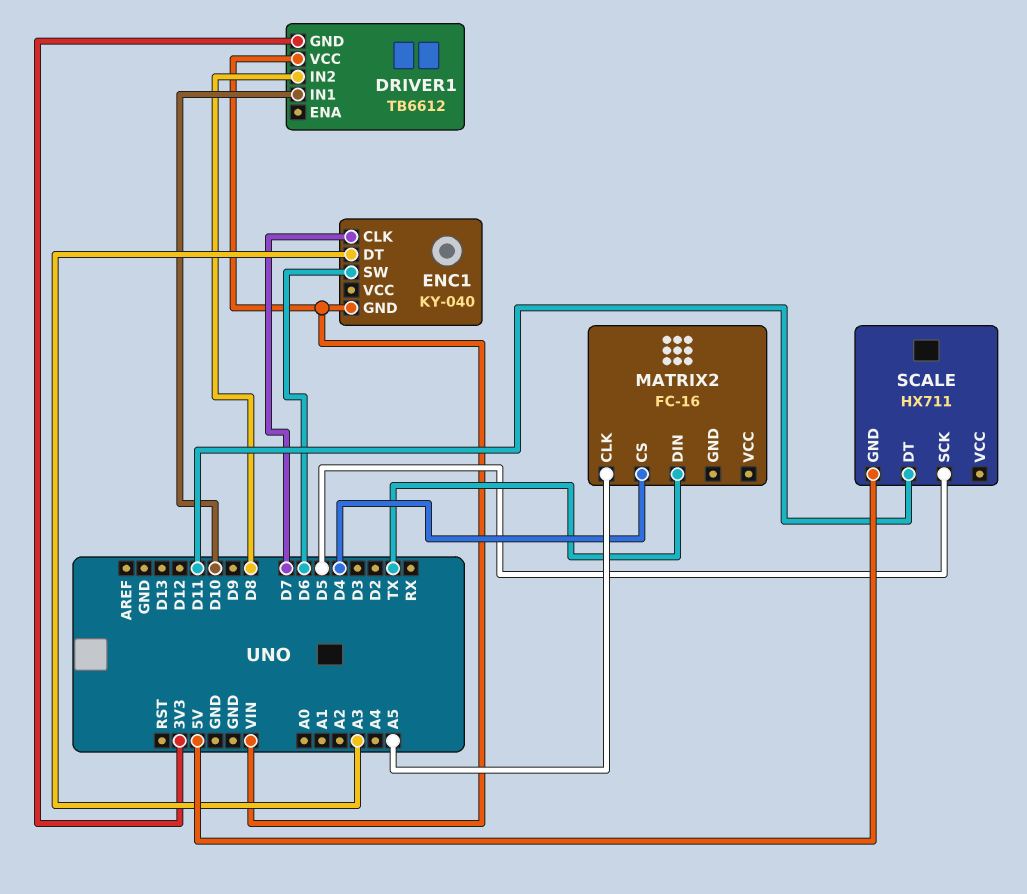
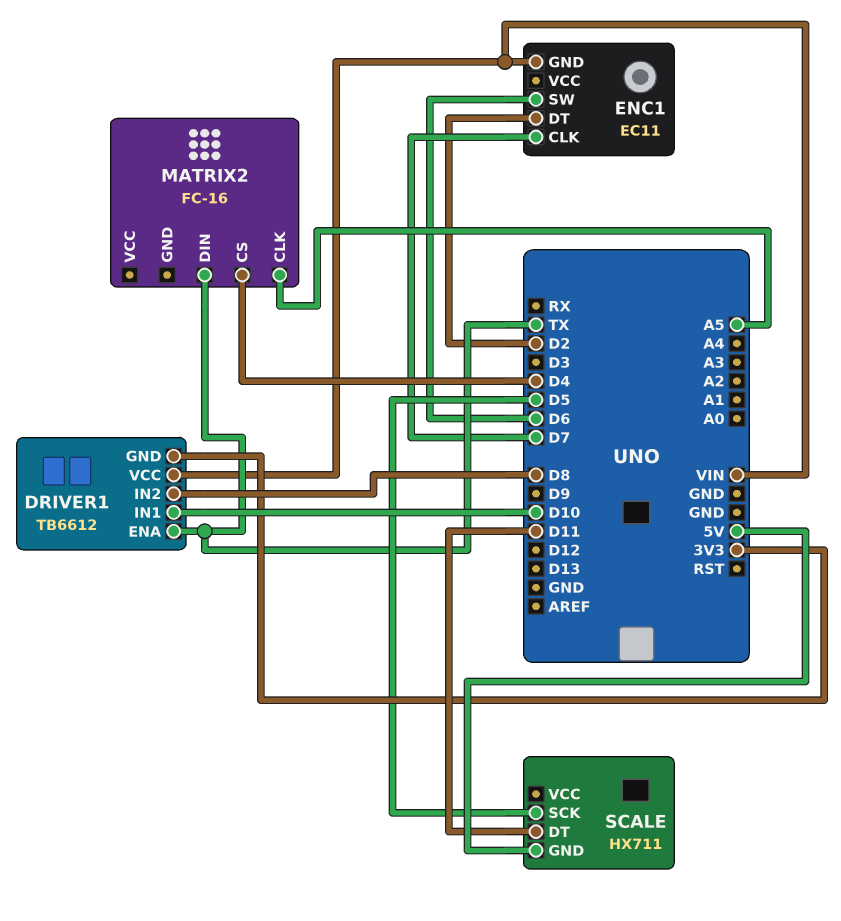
DRIVER1 pin ENA: none -> TX
ENC1: KY-040 -> EC11
ENC1 pin DT: A3 -> D2

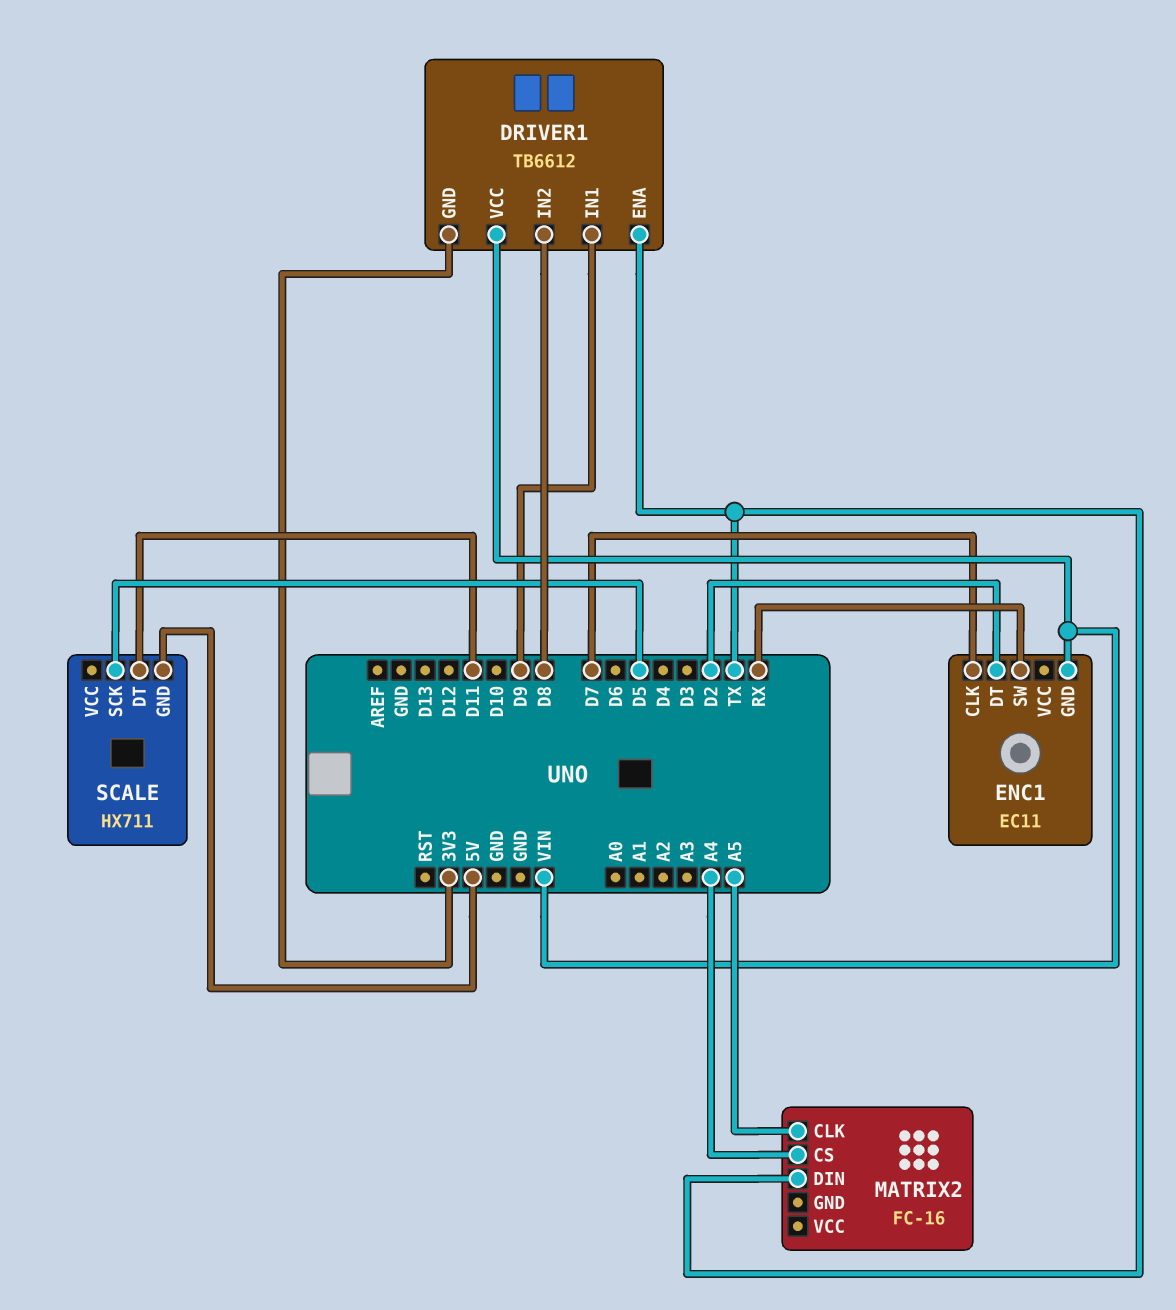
DRIVER1 pin IN1: D10 -> D9
ENC1 pin SW: D6 -> RX
MATRIX2 pin CS: D4 -> A4

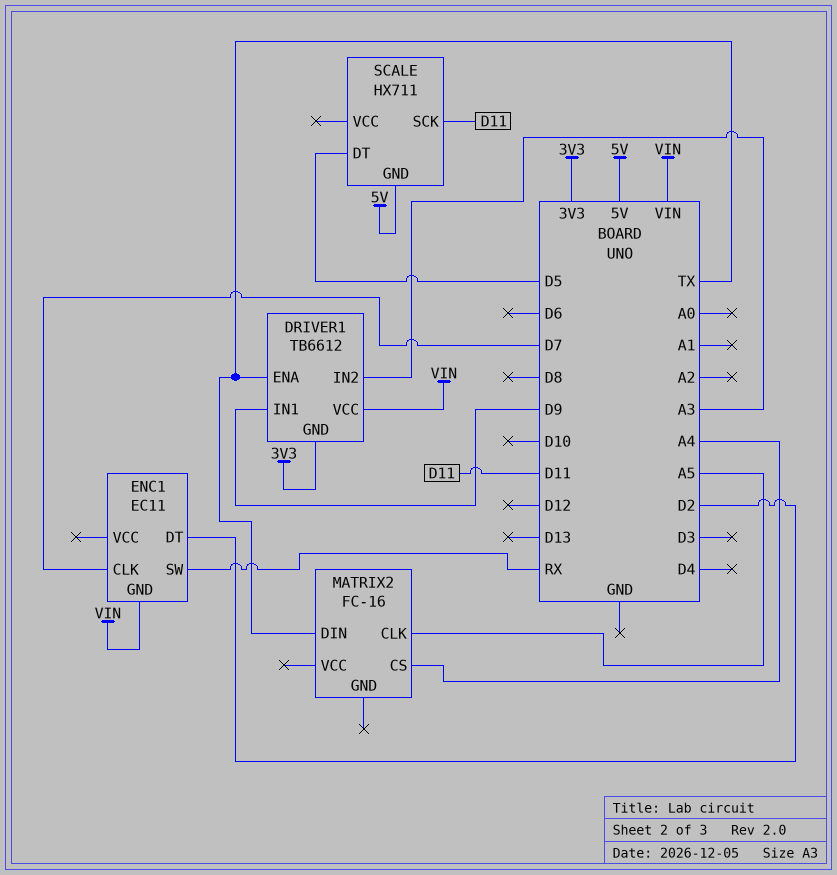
DRIVER1 pin IN2: D8 -> A3
SCALE pin DT: D11 -> D5
SCALE pin SCK: D5 -> D11

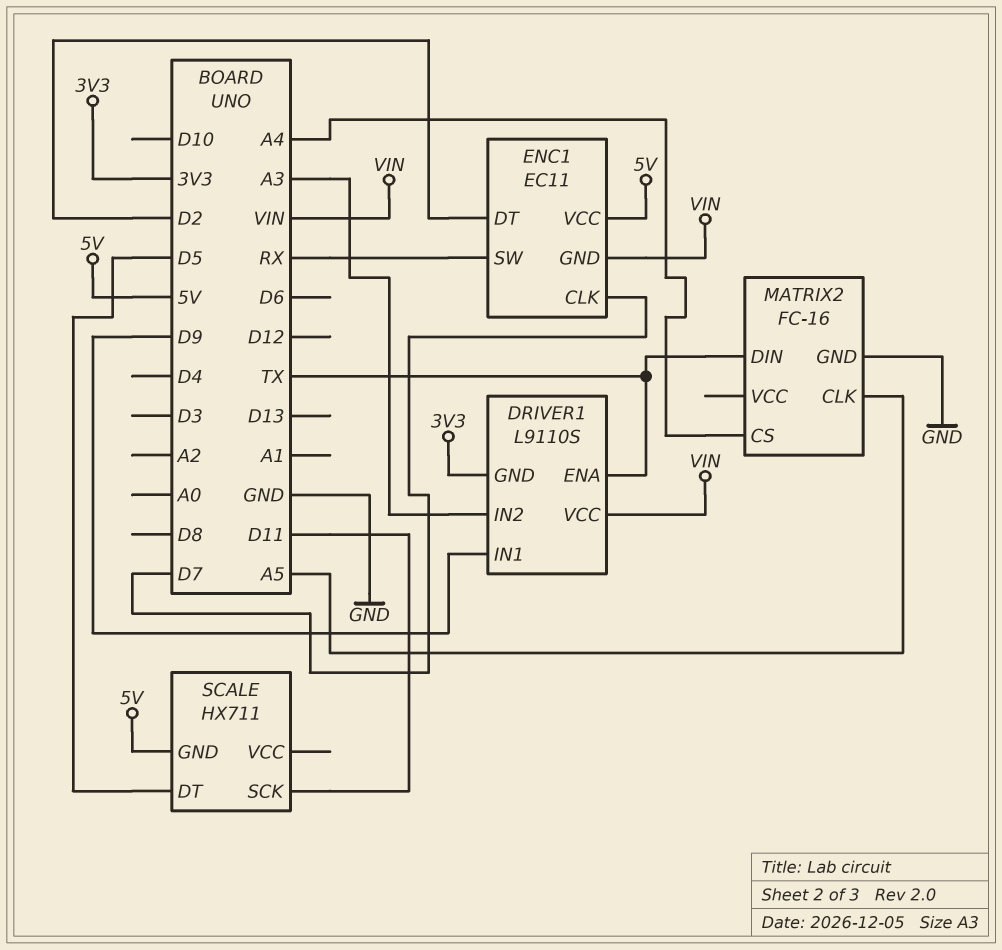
DRIVER1: TB6612 -> L9110S
ENC1 pin VCC: none -> 5V
MATRIX2 pin GND: none -> GND

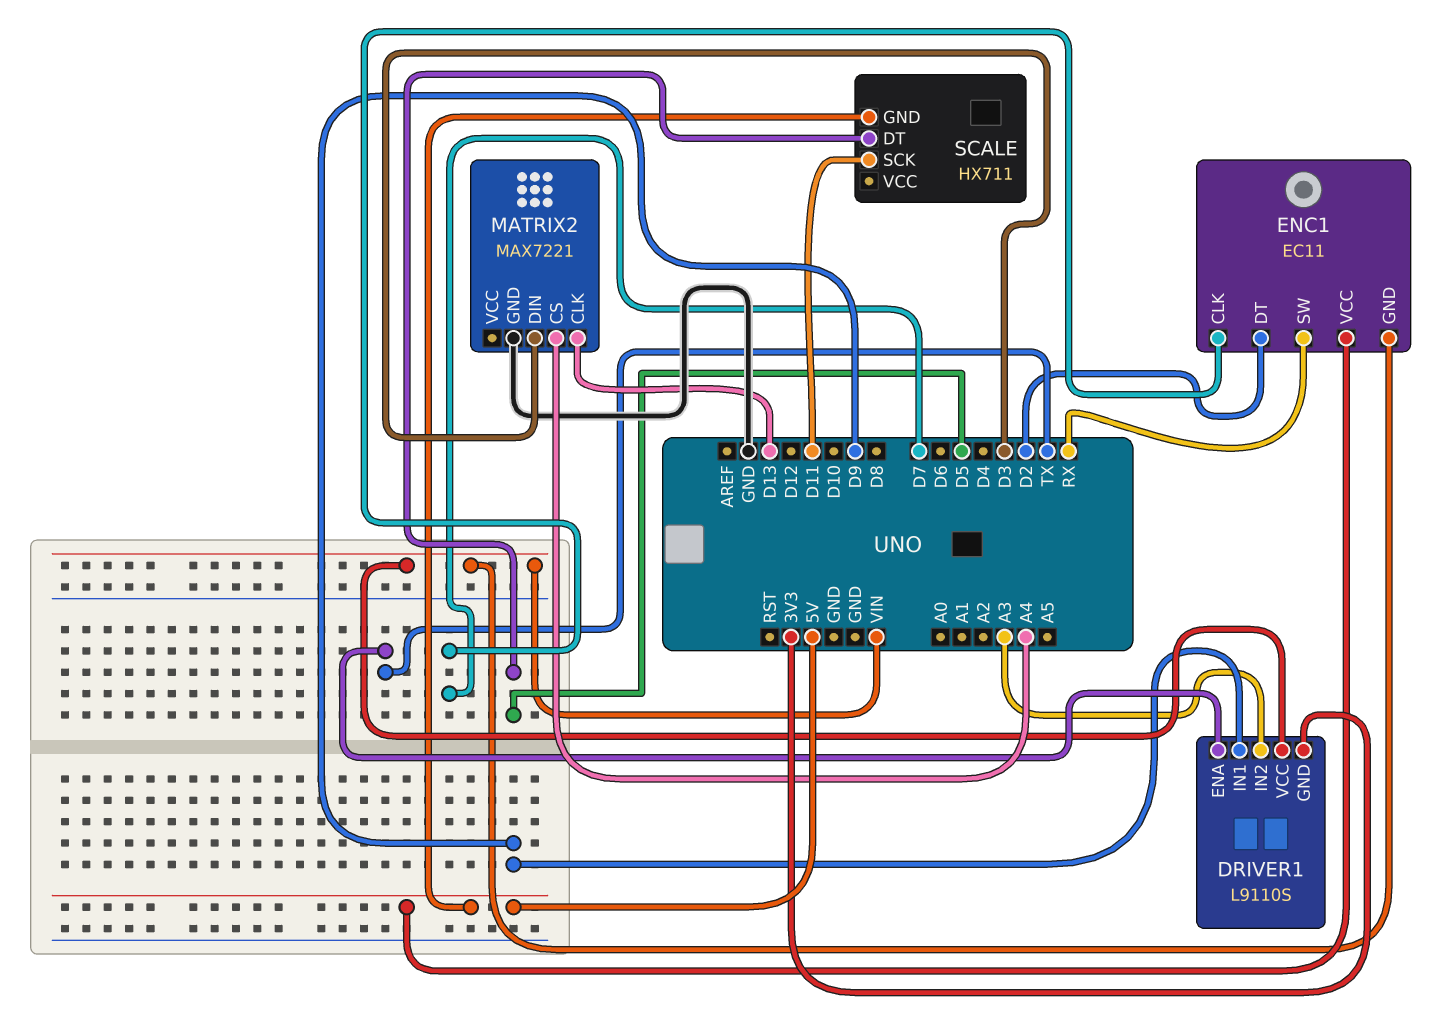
MATRIX2: FC-16 -> MAX7221
MATRIX2 pin CLK: A5 -> D13
MATRIX2 pin DIN: TX -> D3

